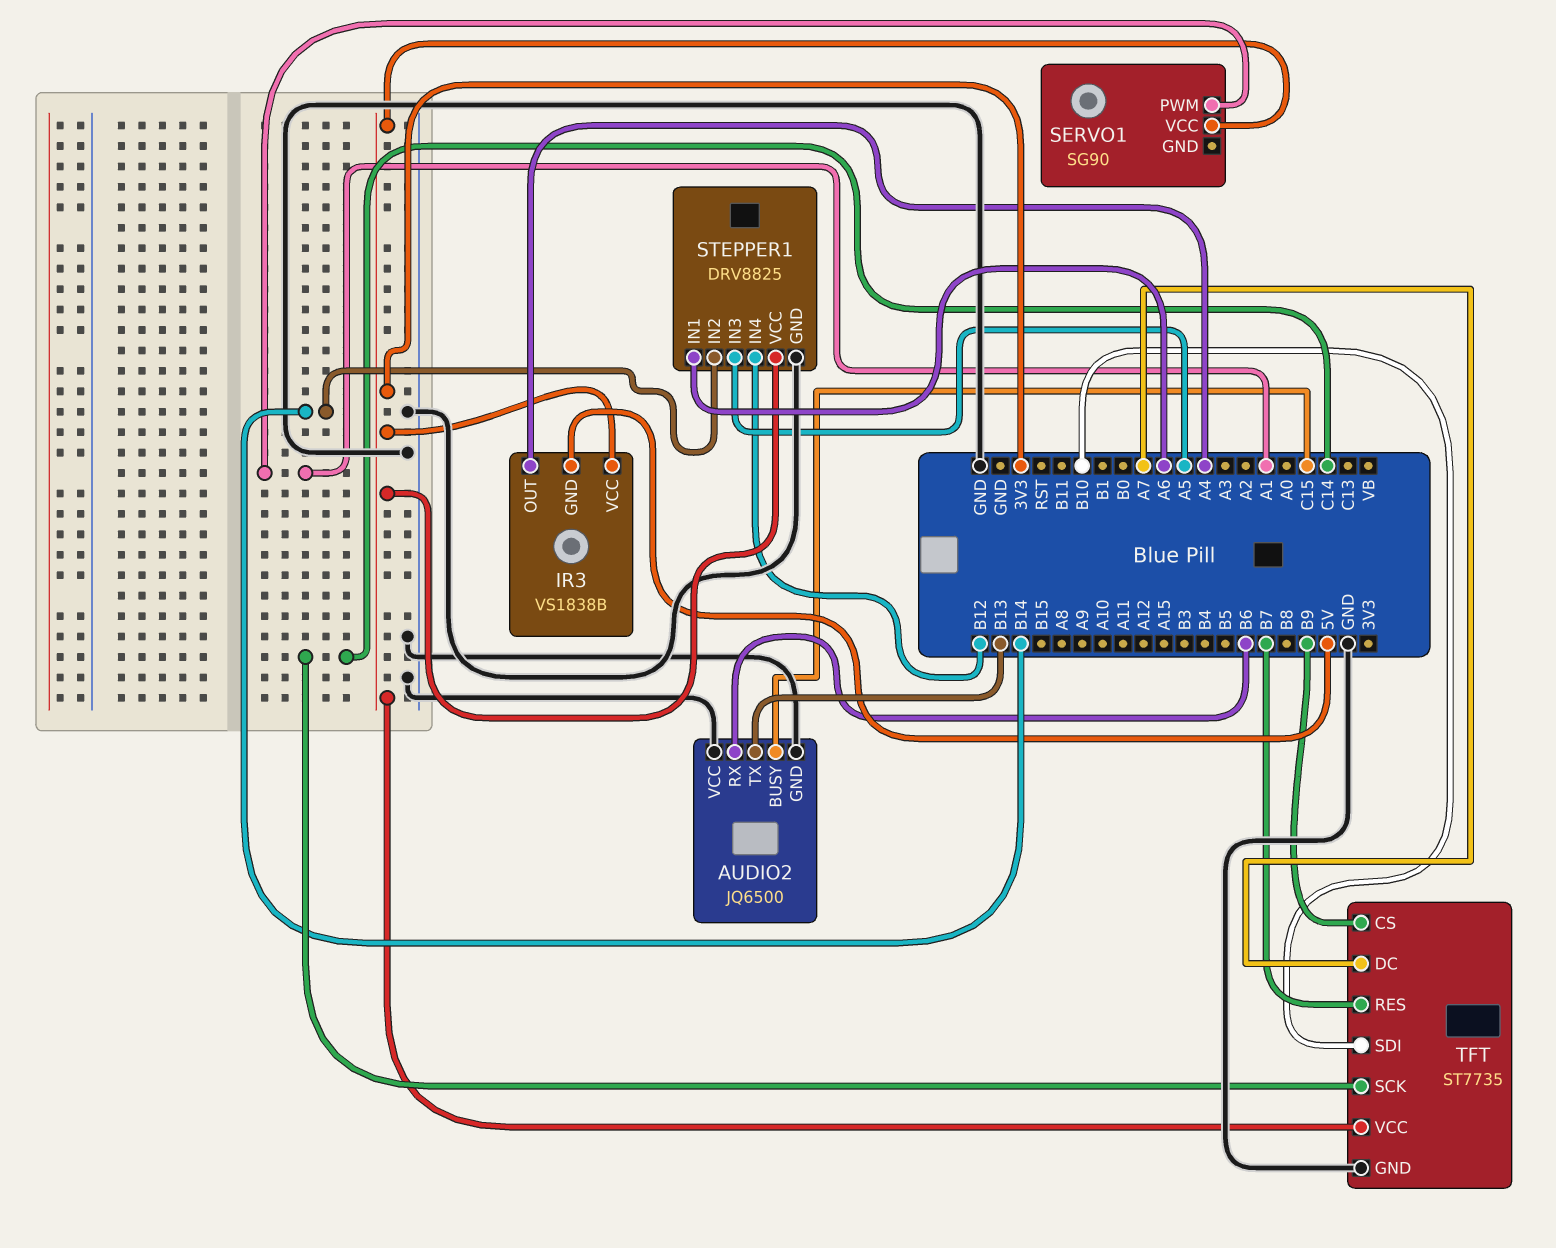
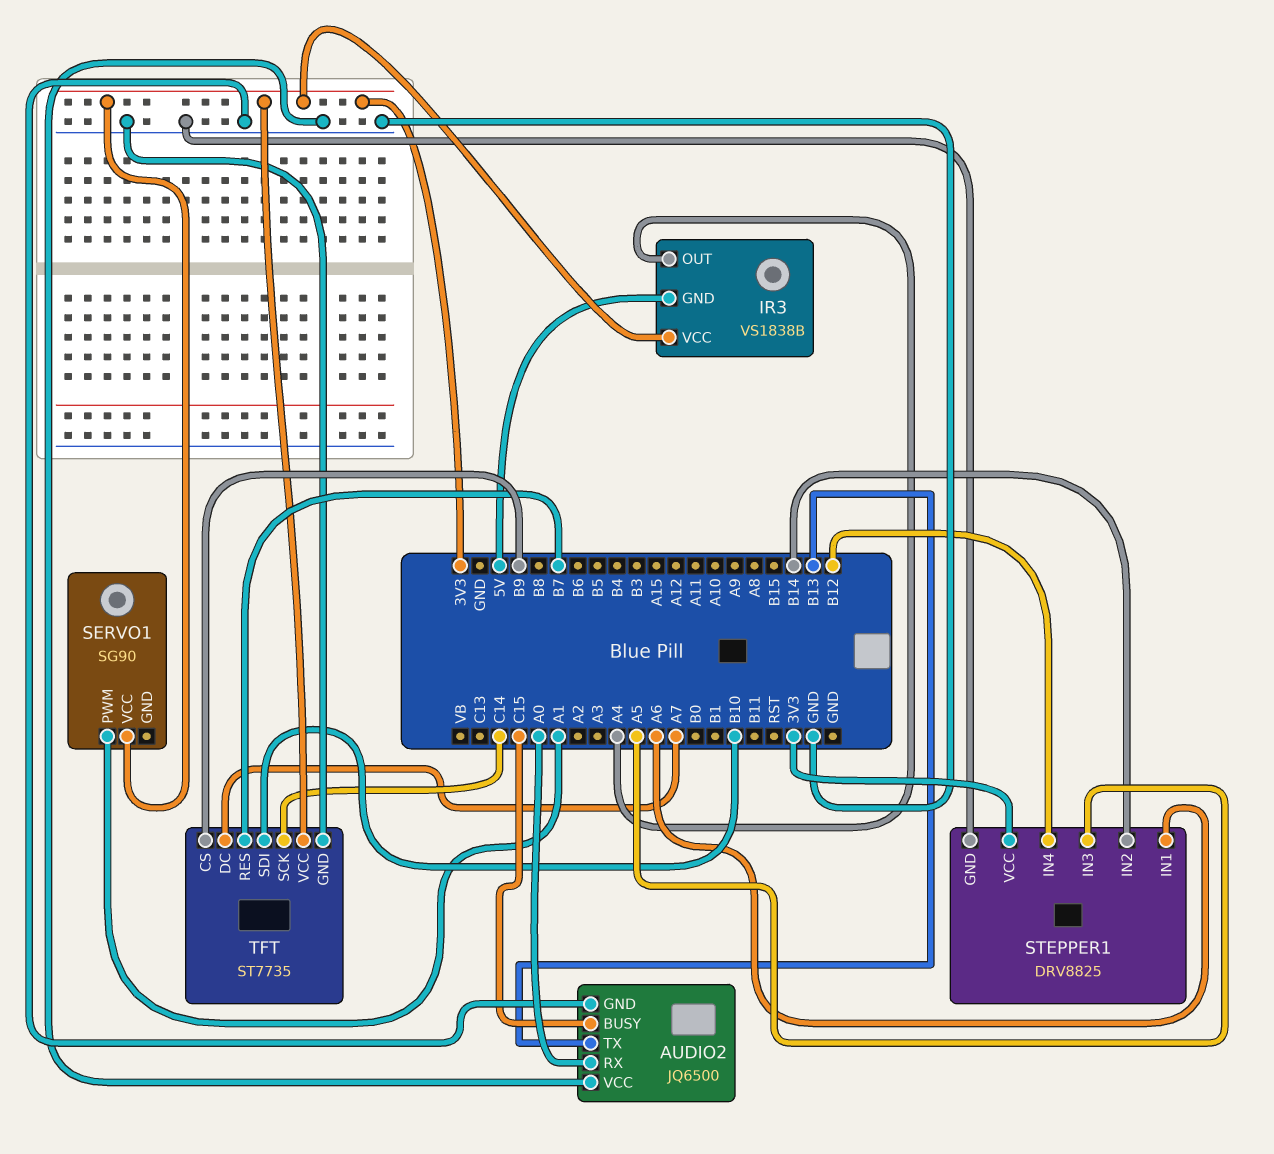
AUDIO2 pin RX: B6 -> A0

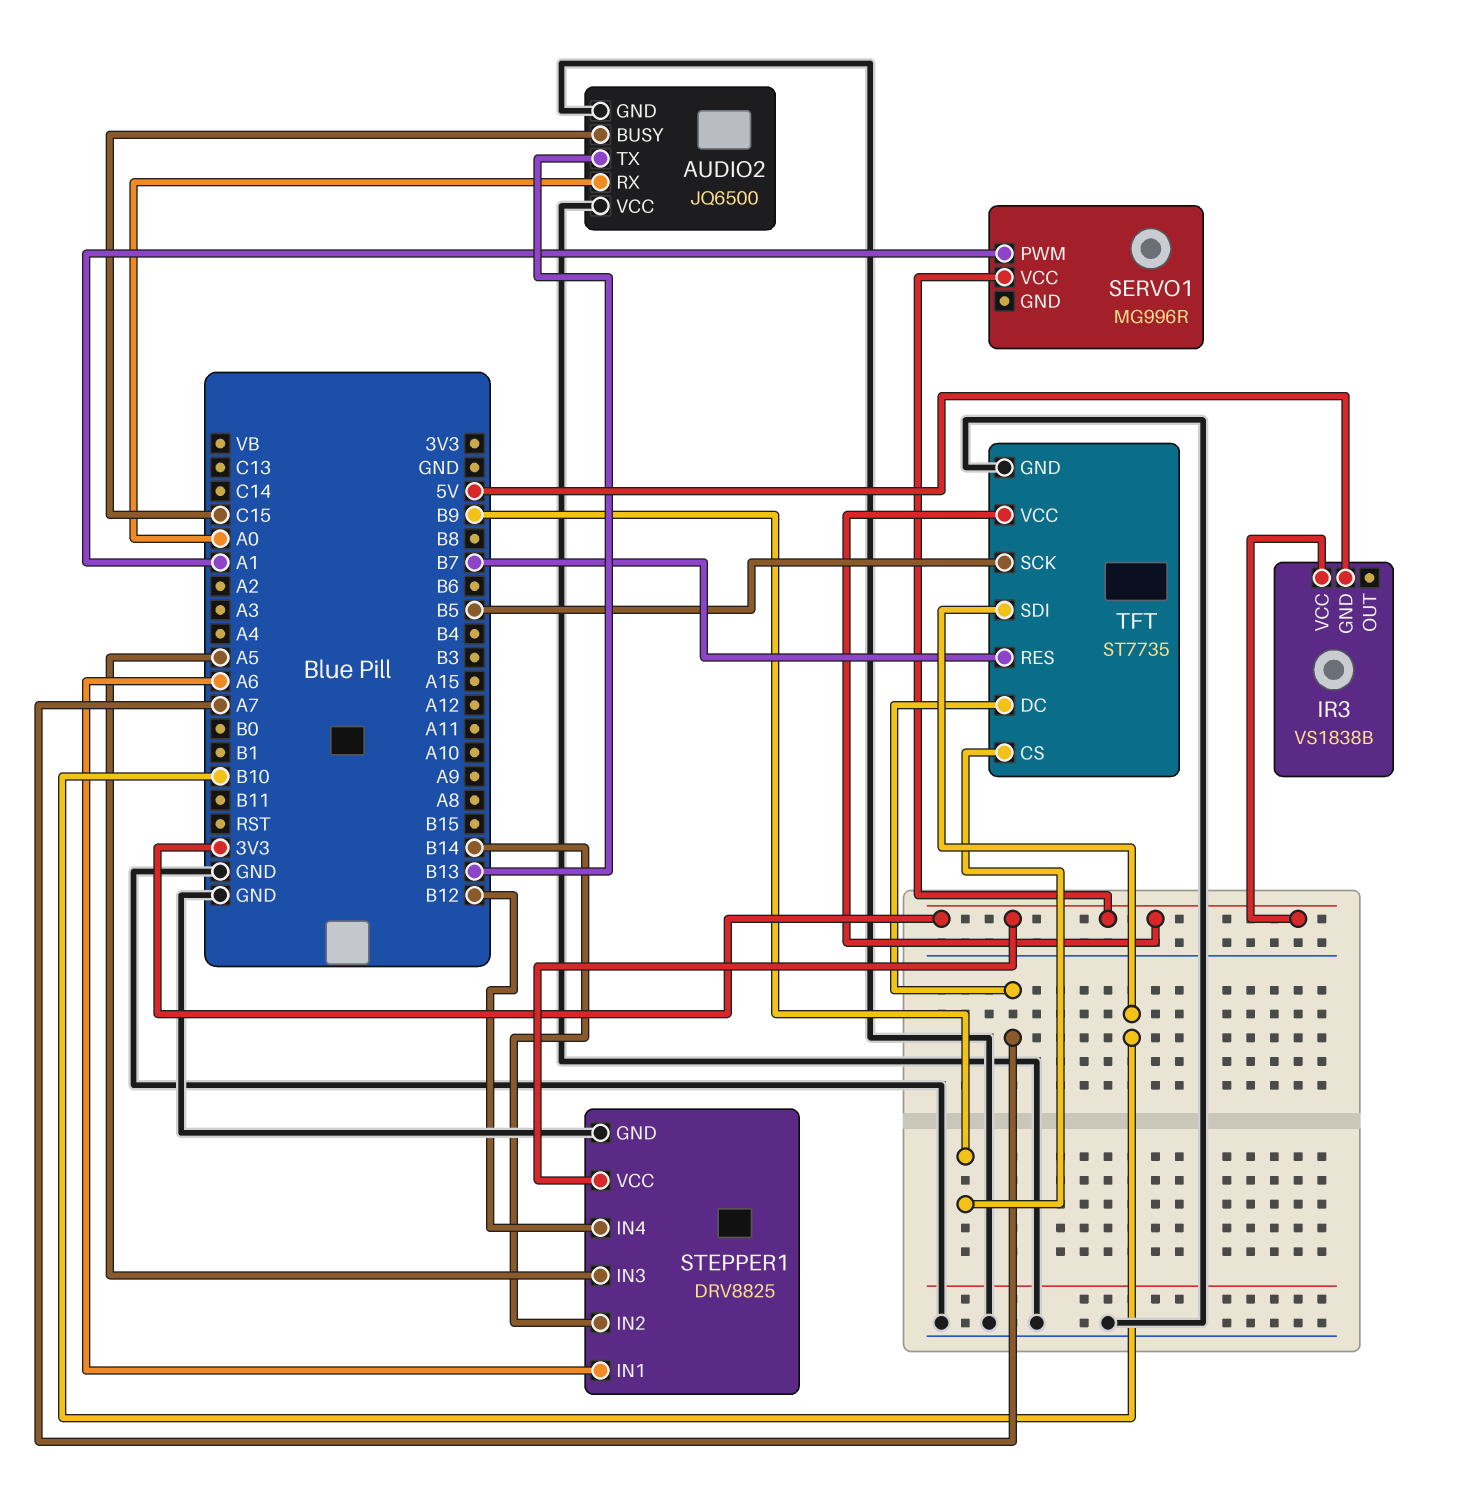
IR3 pin OUT: A4 -> none
SERVO1: SG90 -> MG996R
TFT pin SCK: C14 -> B5

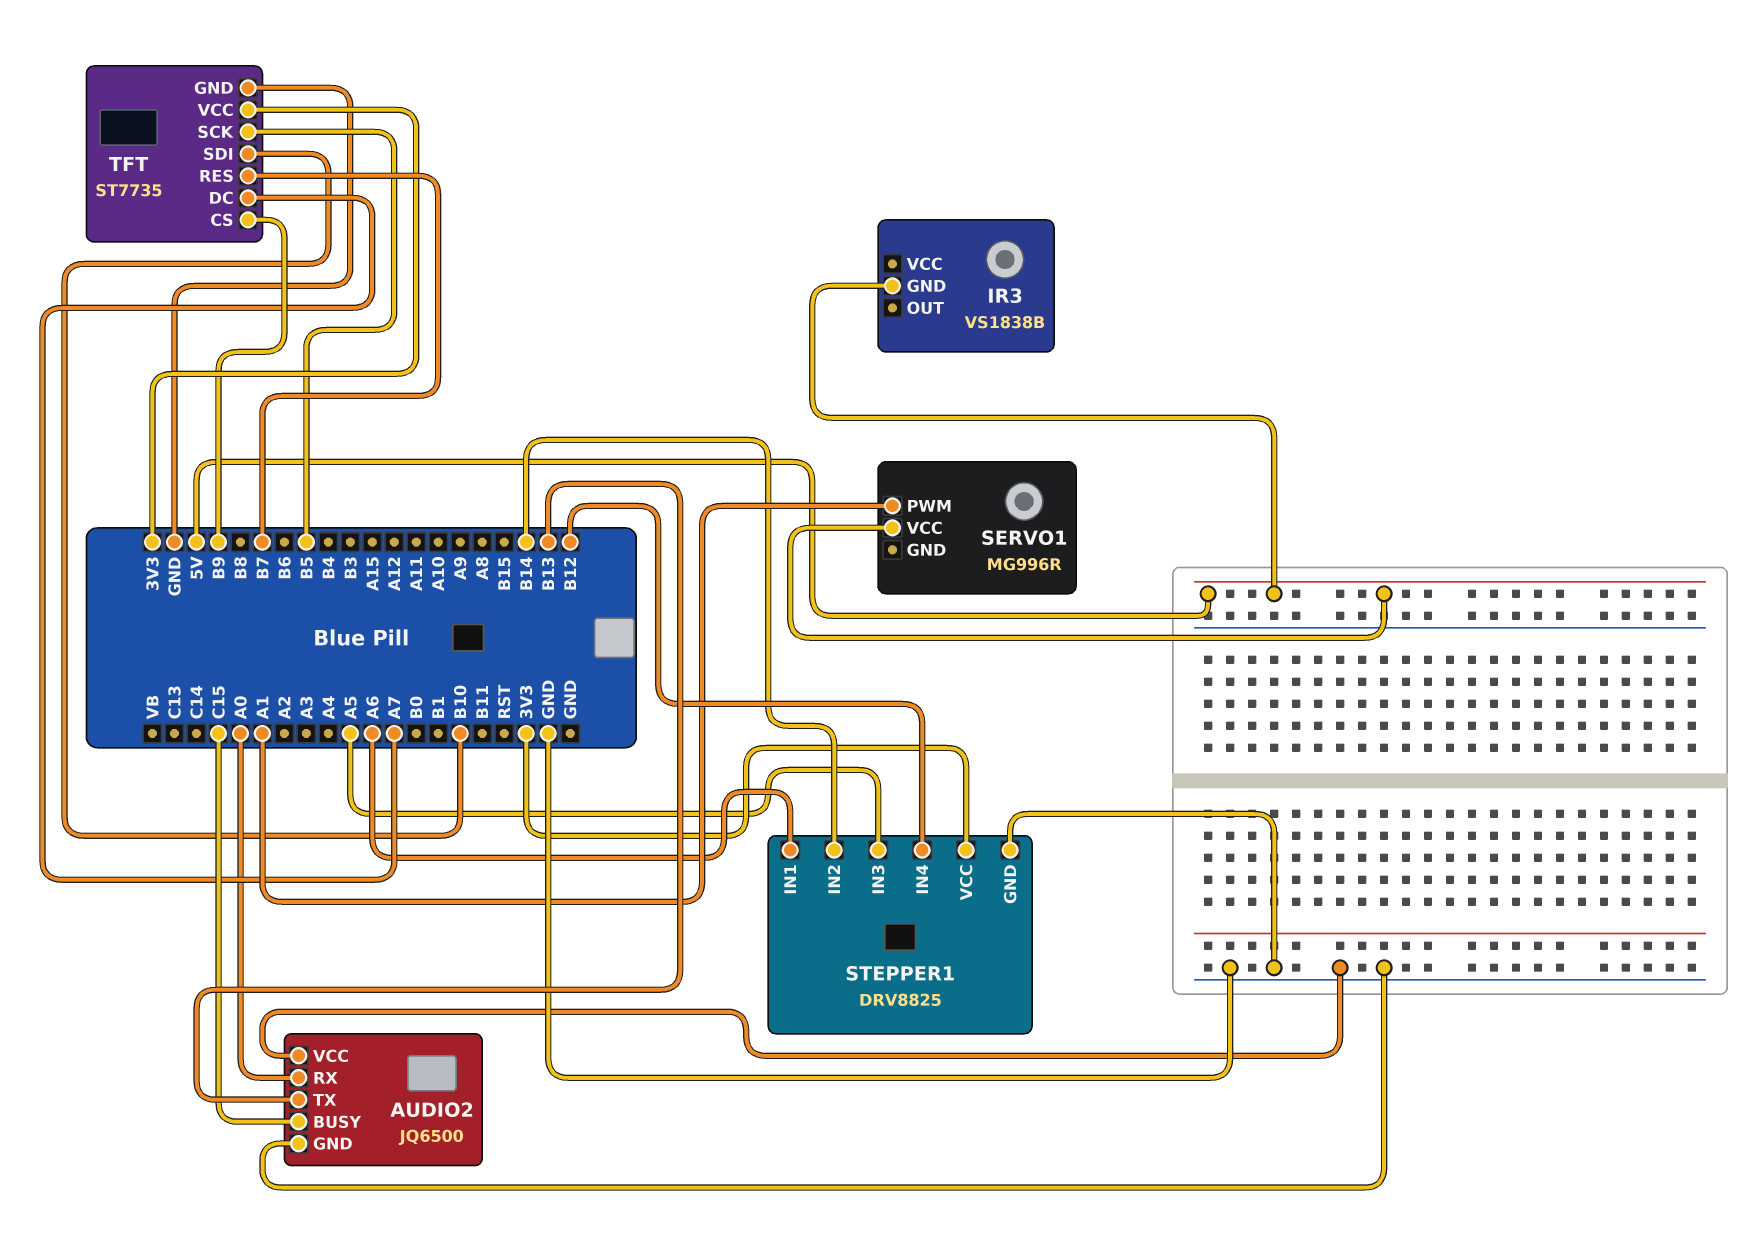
IR3 pin VCC: 3V3 -> none
SERVO1 pin VCC: 3V3 -> 5V

